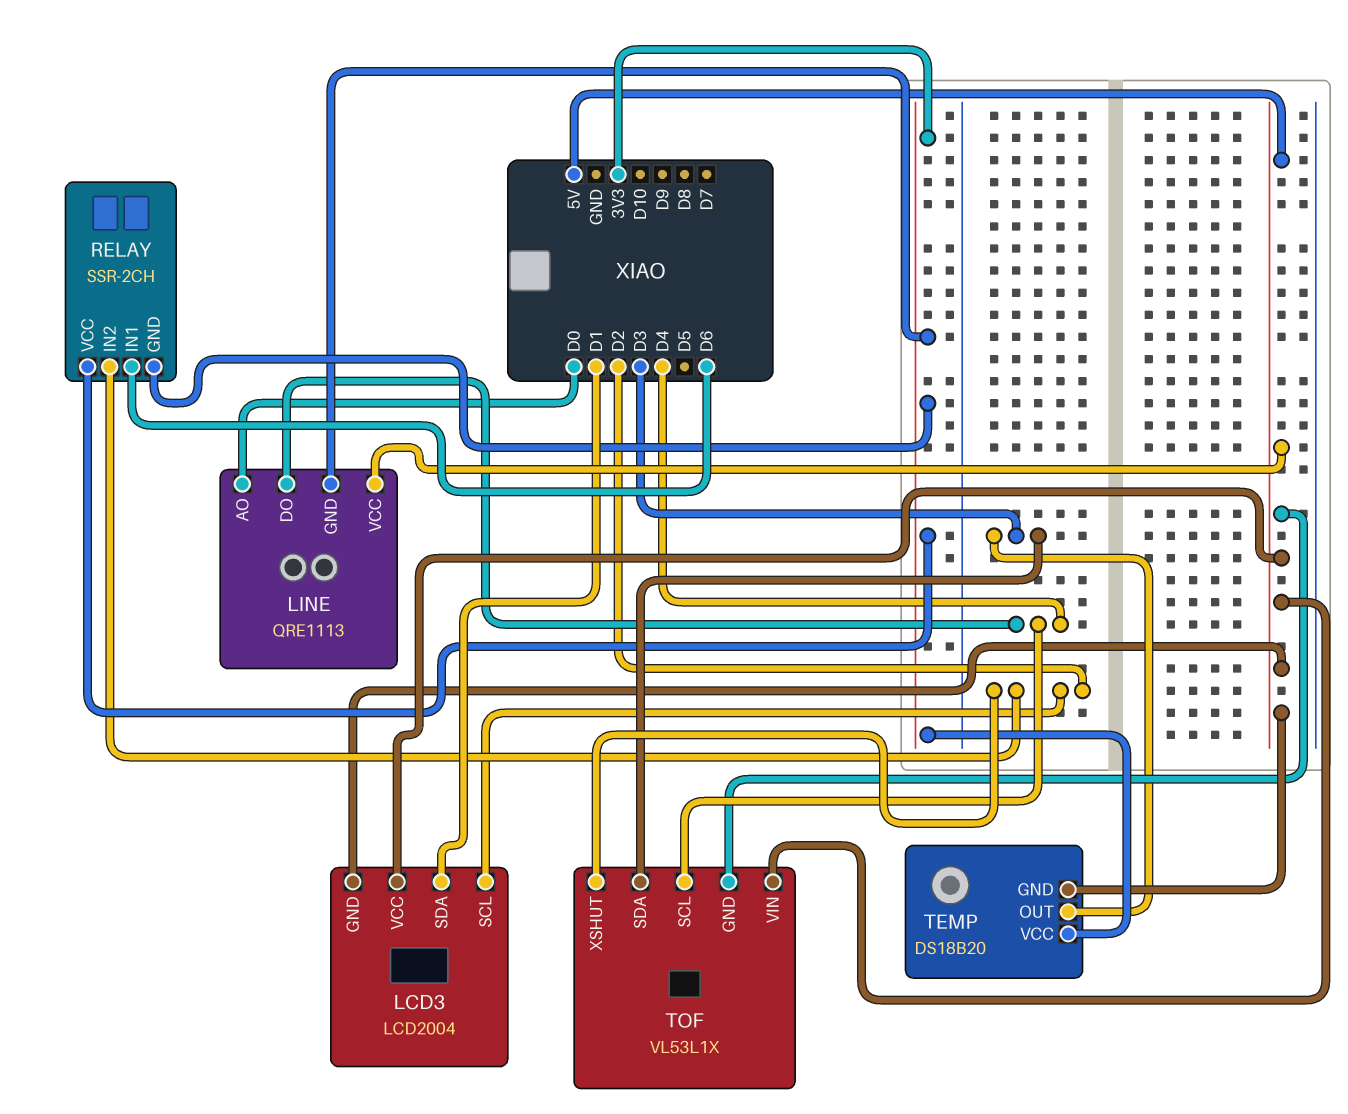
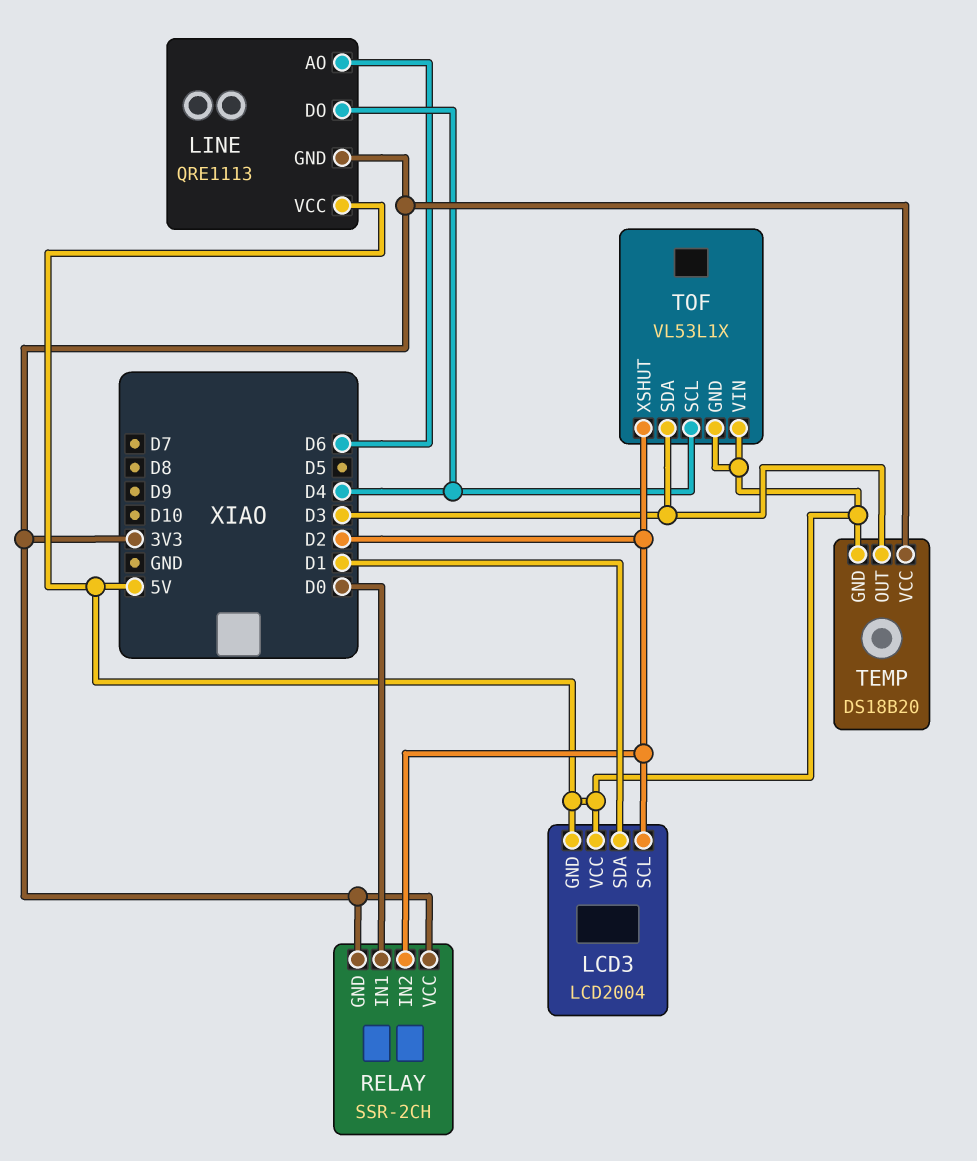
LINE pin AO: D0 -> D6
RELAY pin IN1: D6 -> D0

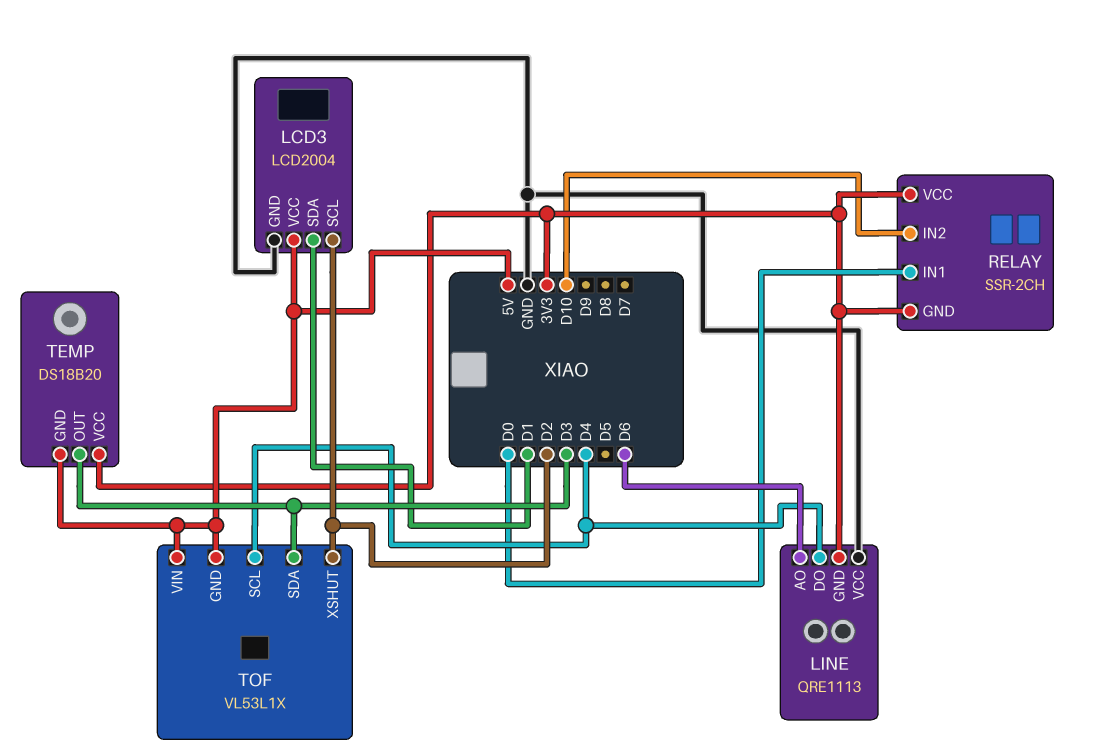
LCD3 pin GND: 5V -> GND
LINE pin VCC: 5V -> GND
RELAY pin IN2: D2 -> D10

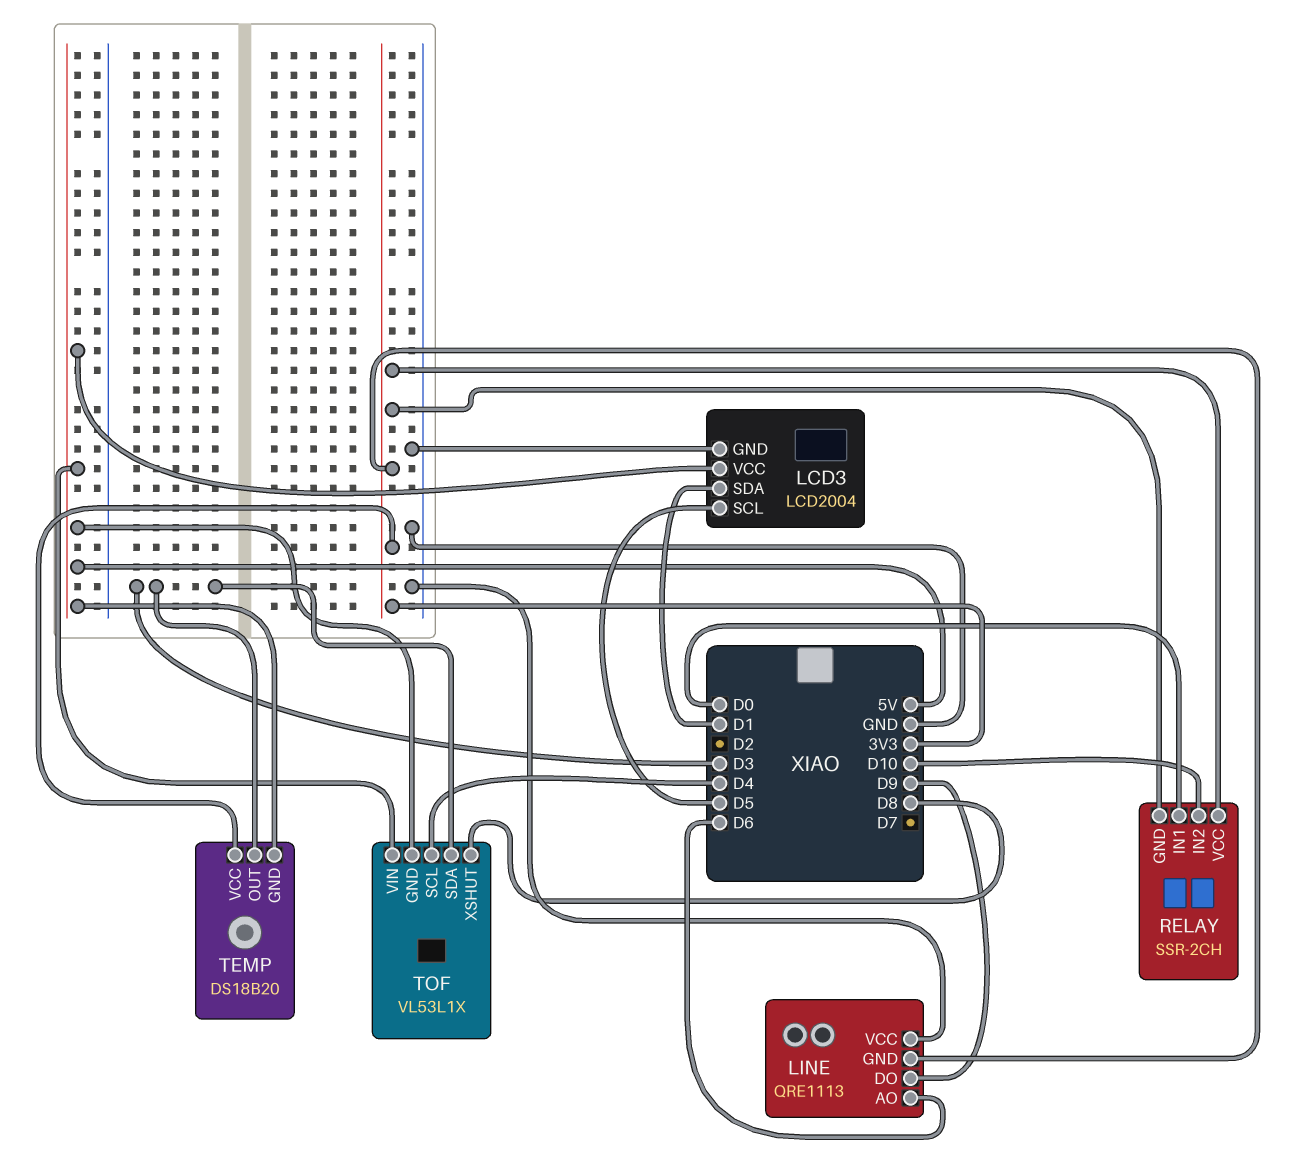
LCD3 pin SCL: D2 -> D5
LINE pin DO: D4 -> D9
TOF pin XSHUT: D2 -> D8

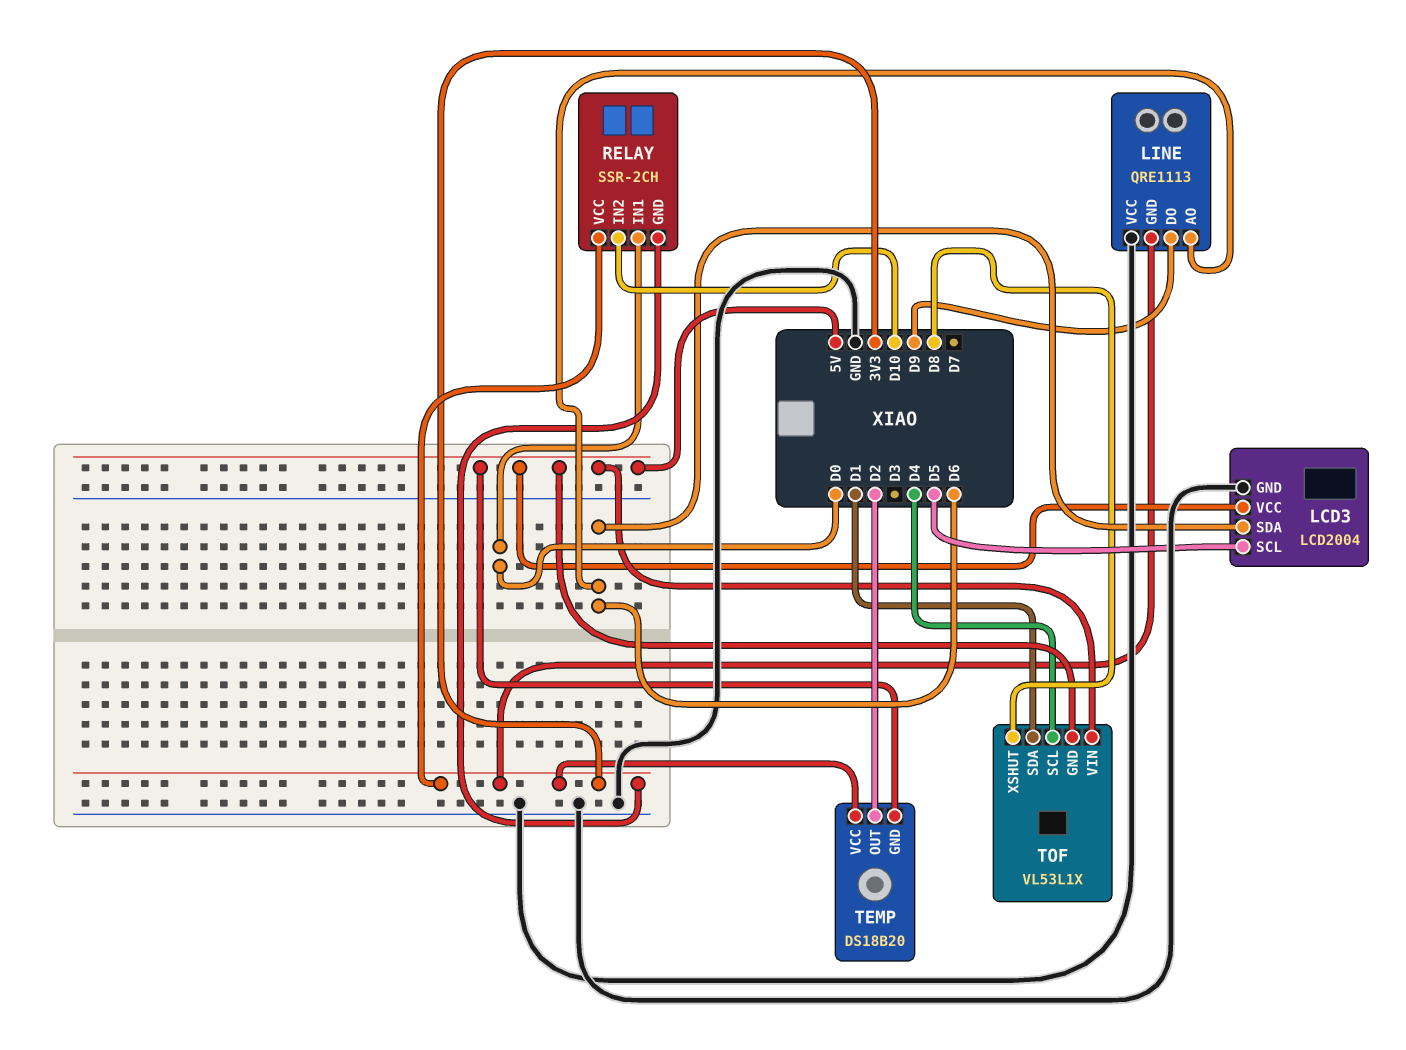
LCD3 pin SDA: D1 -> D6
TEMP pin OUT: D3 -> D2
TOF pin SDA: D3 -> D1

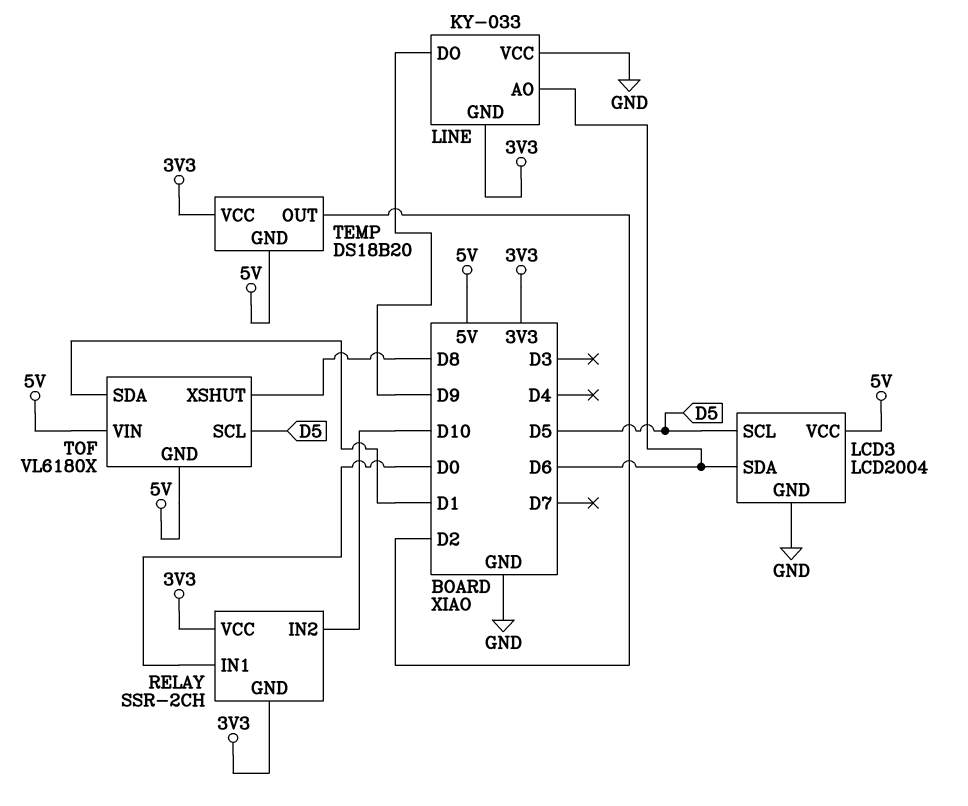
LINE: QRE1113 -> KY-033
TOF: VL53L1X -> VL6180X
TOF pin SCL: D4 -> D5

